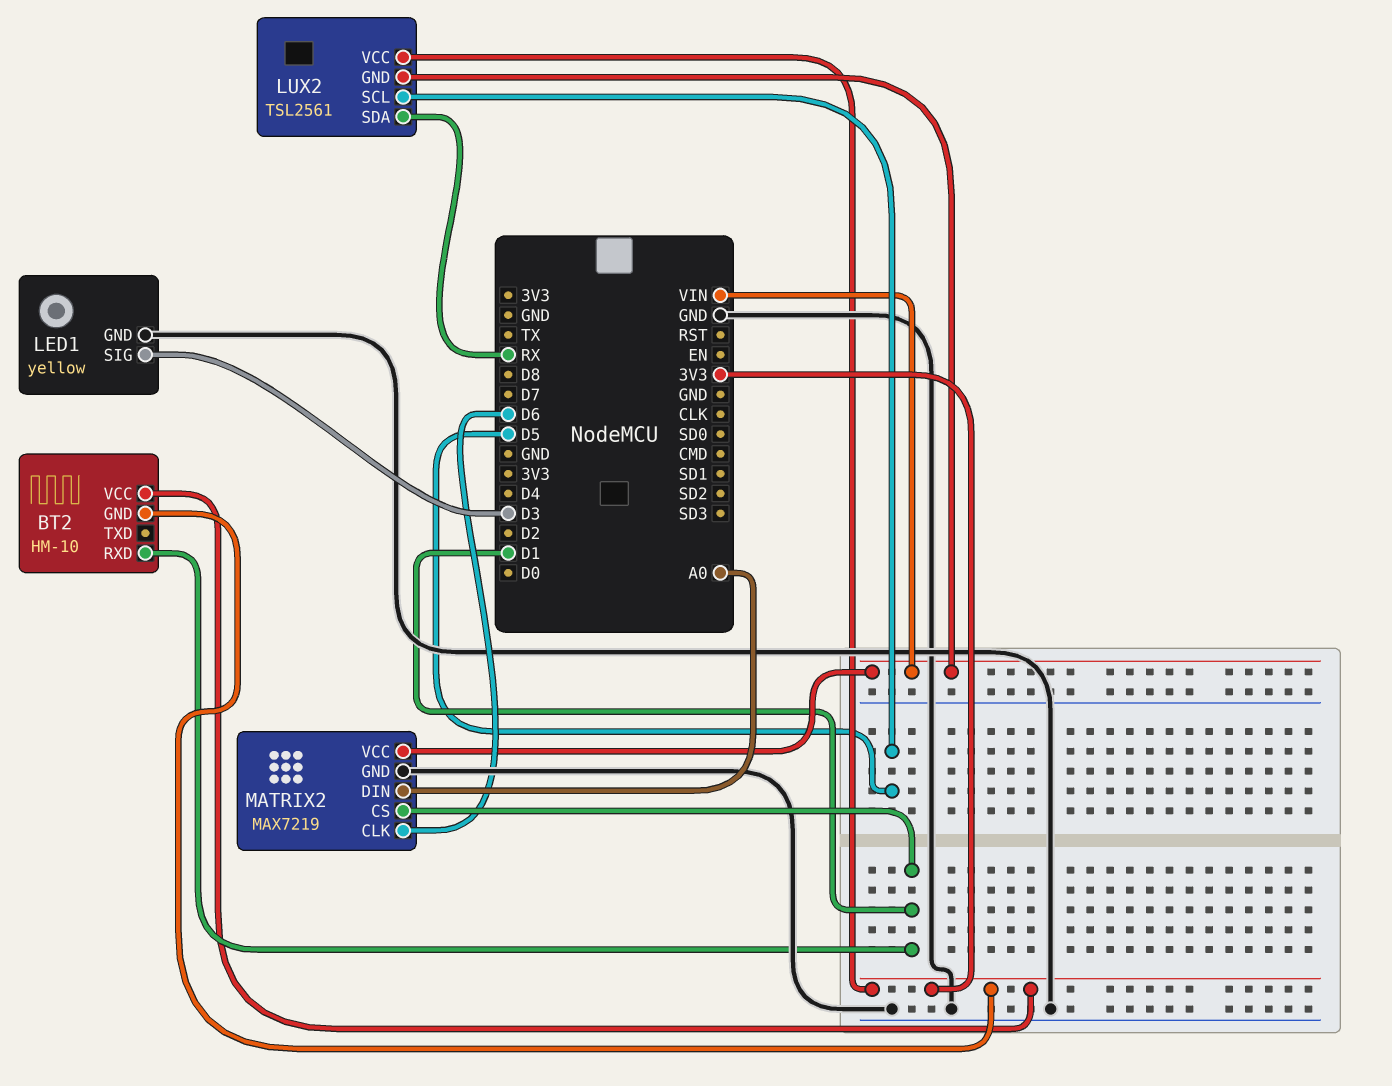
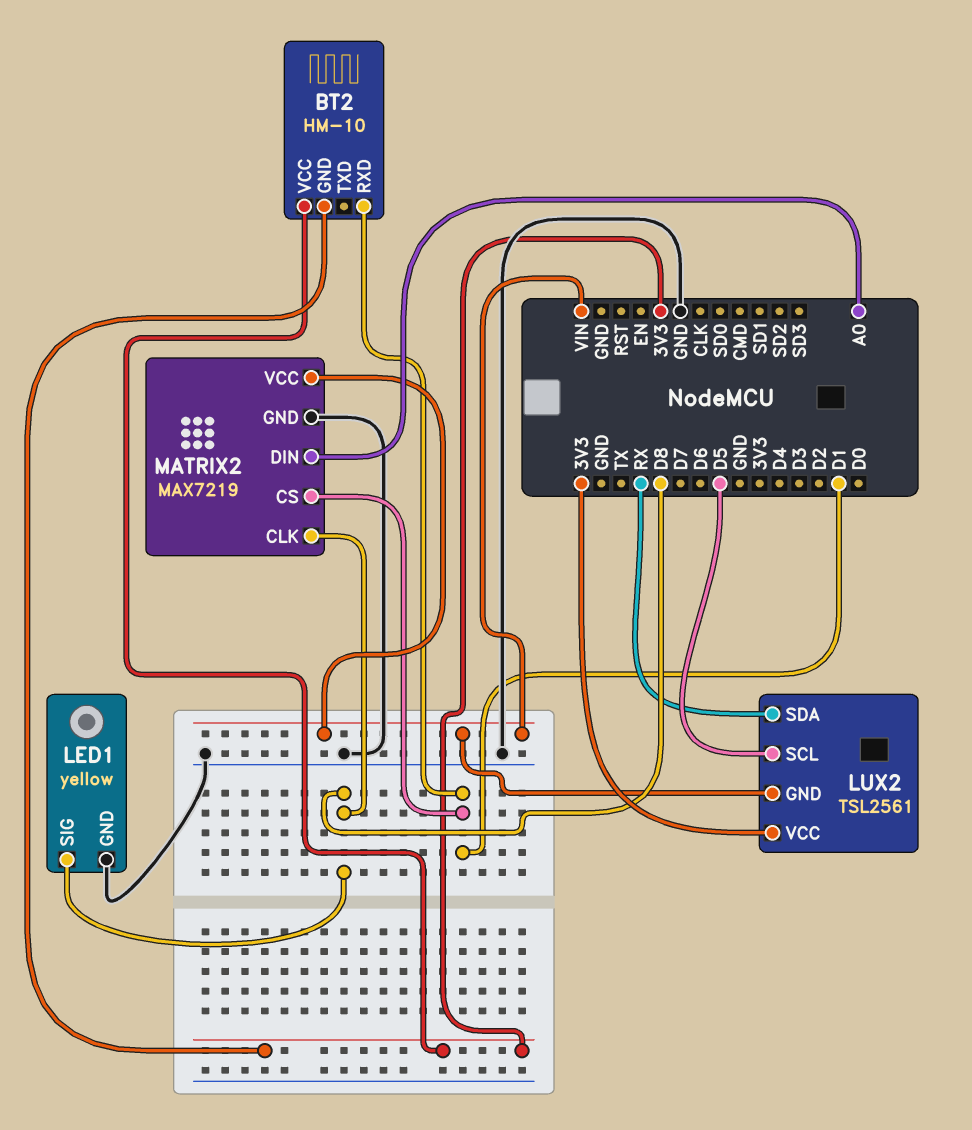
LED1 pin SIG: D3 -> D8
MATRIX2 pin CLK: D6 -> D8

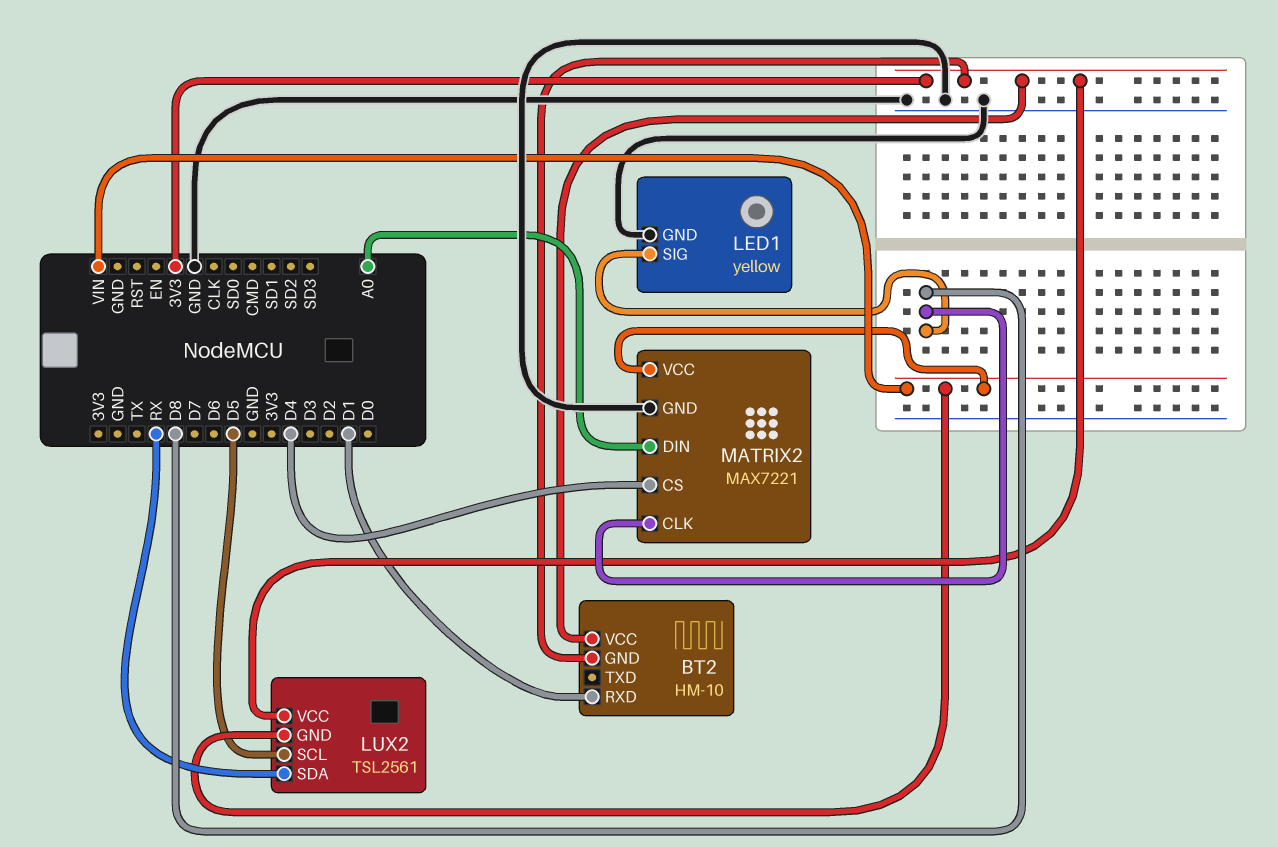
MATRIX2: MAX7219 -> MAX7221
MATRIX2 pin CS: D1 -> D4

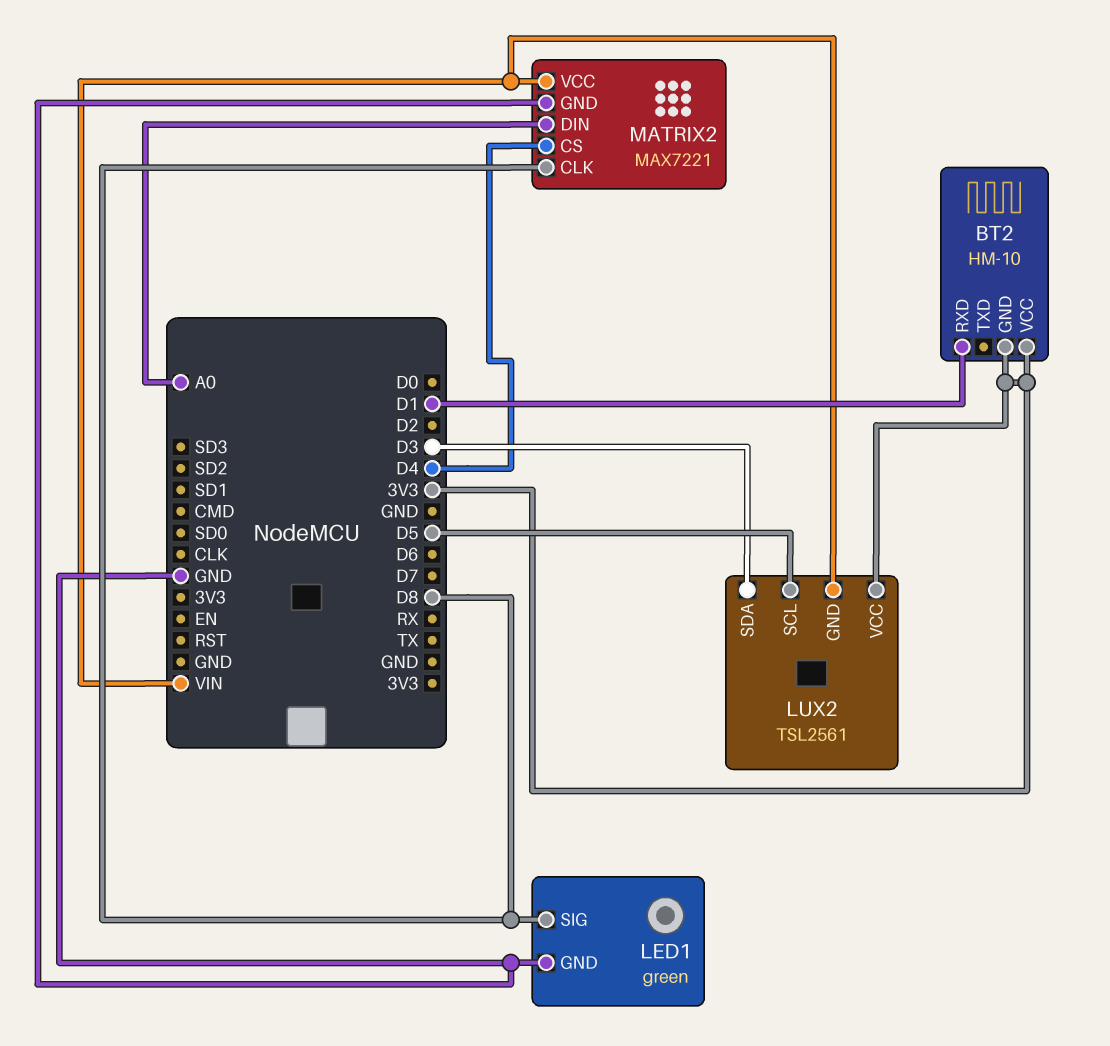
LED1: yellow -> green
LUX2 pin SDA: RX -> D3

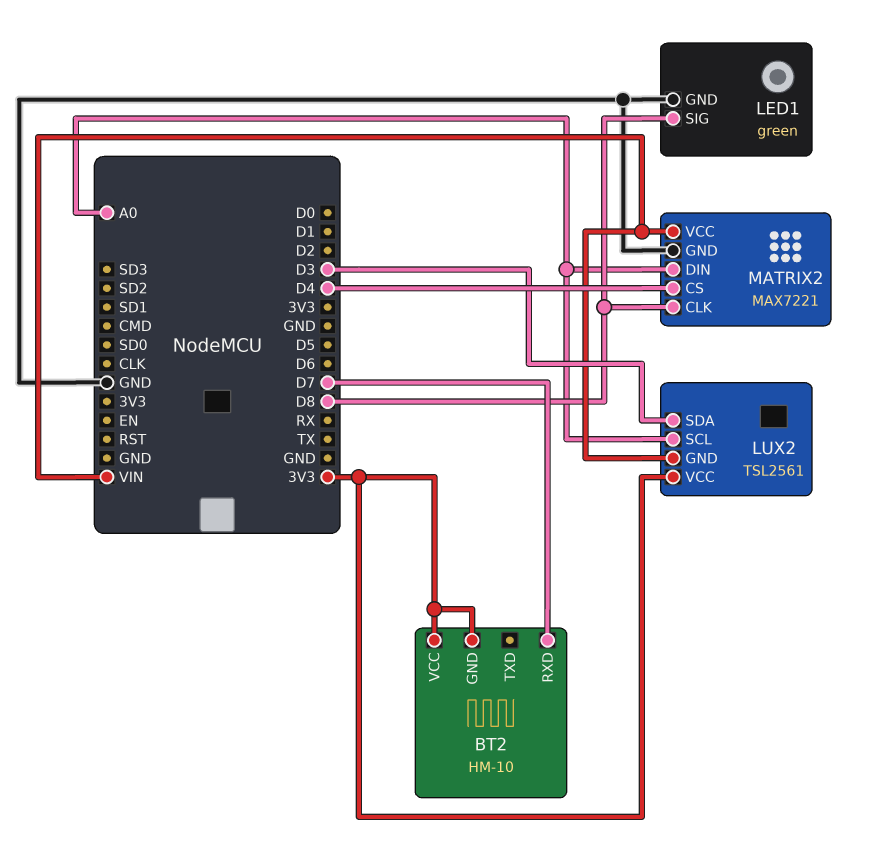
BT2 pin RXD: D1 -> D7
LUX2 pin SCL: D5 -> A0

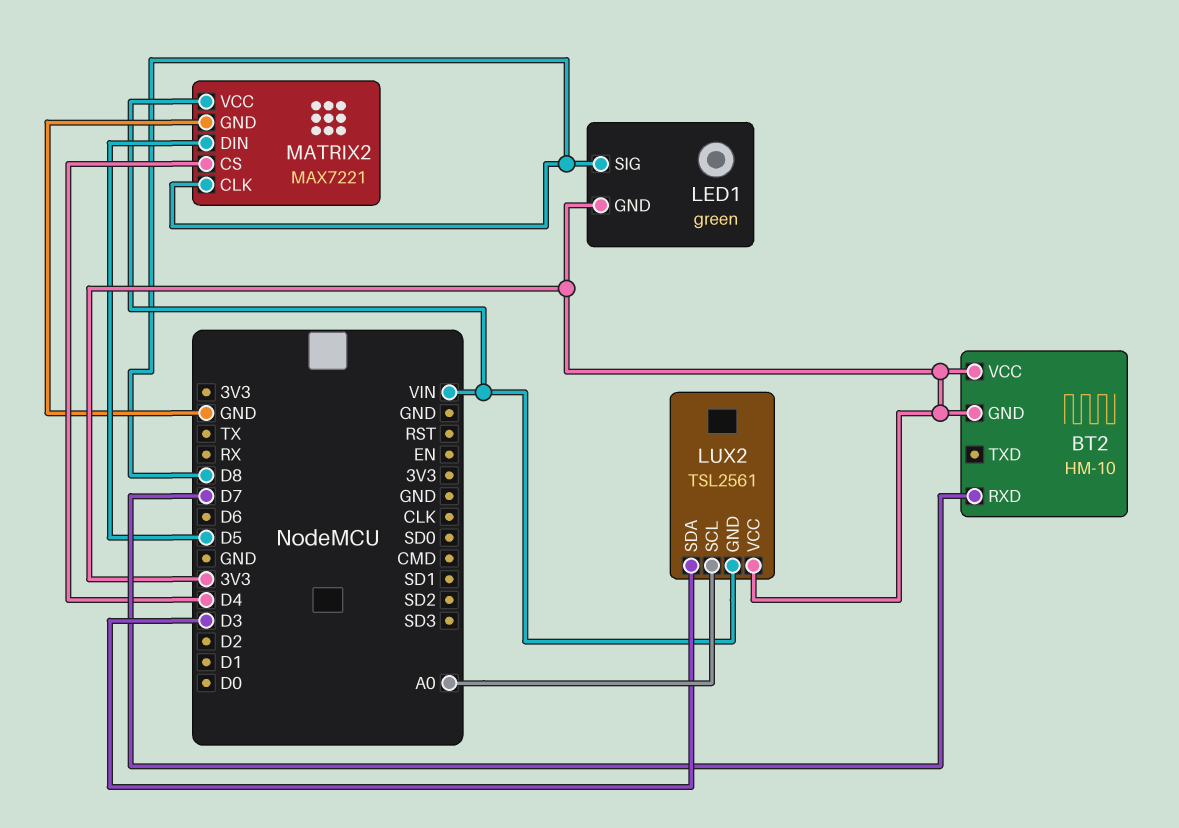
LED1 pin GND: GND -> 3V3
MATRIX2 pin DIN: A0 -> D5

